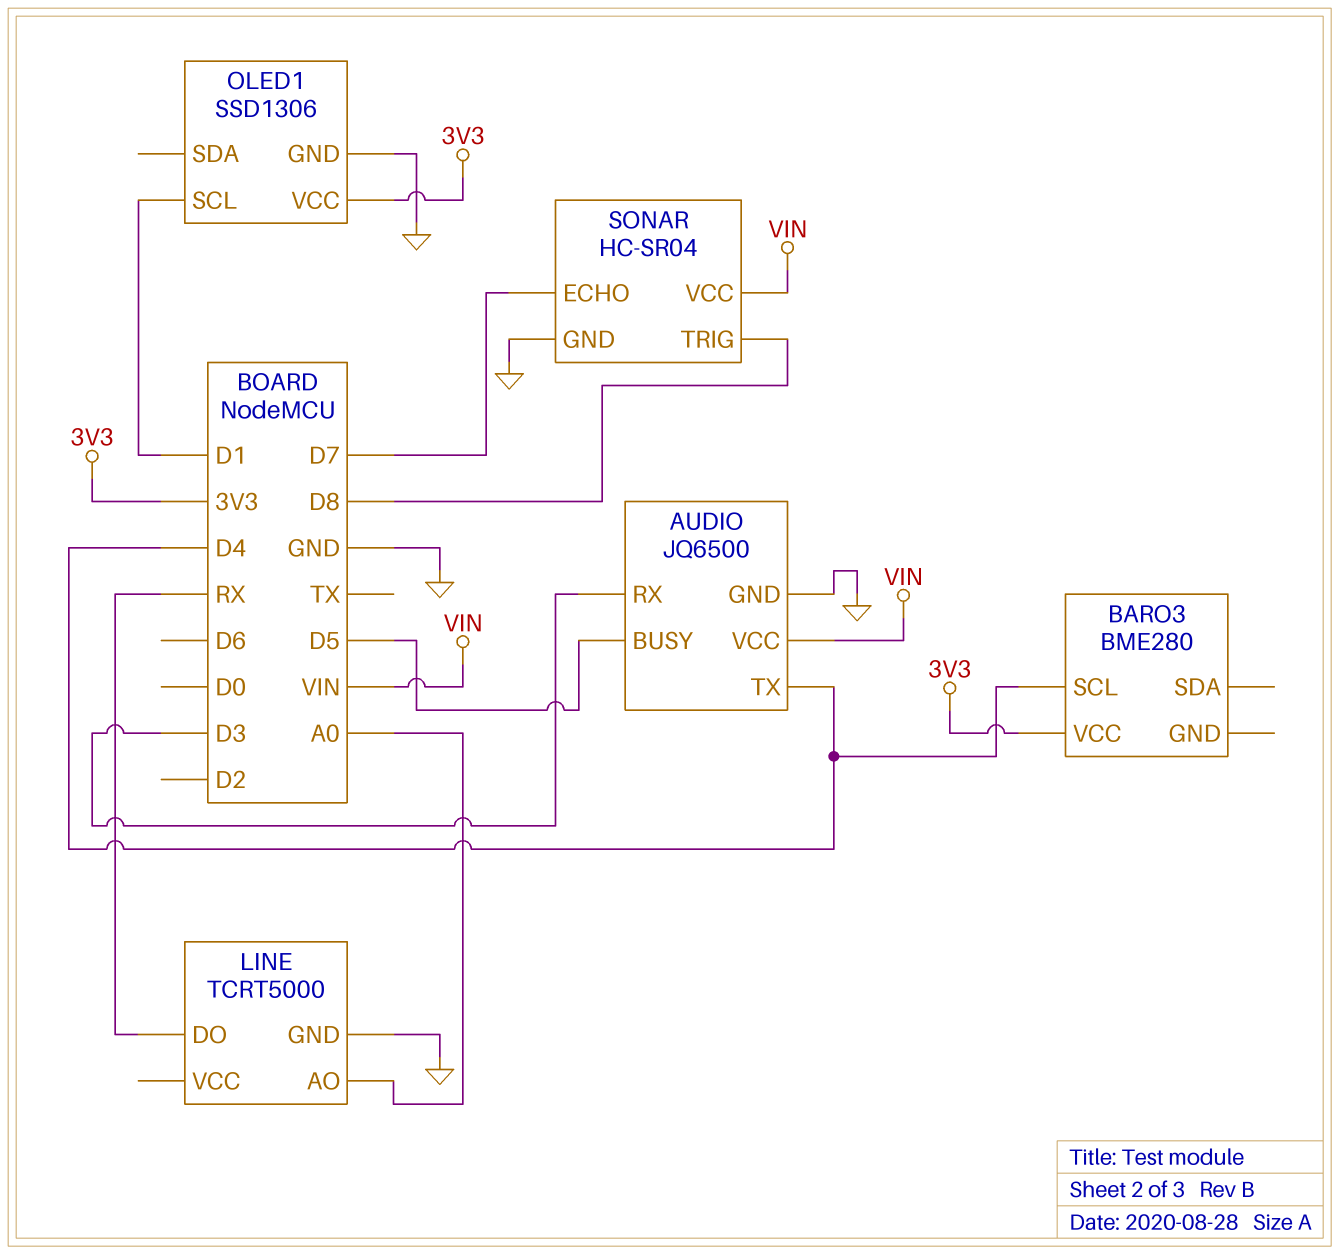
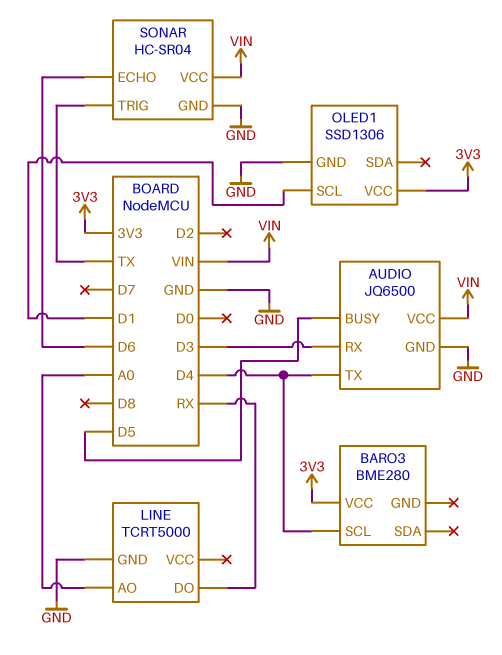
SONAR pin ECHO: D7 -> D6
SONAR pin TRIG: D8 -> TX

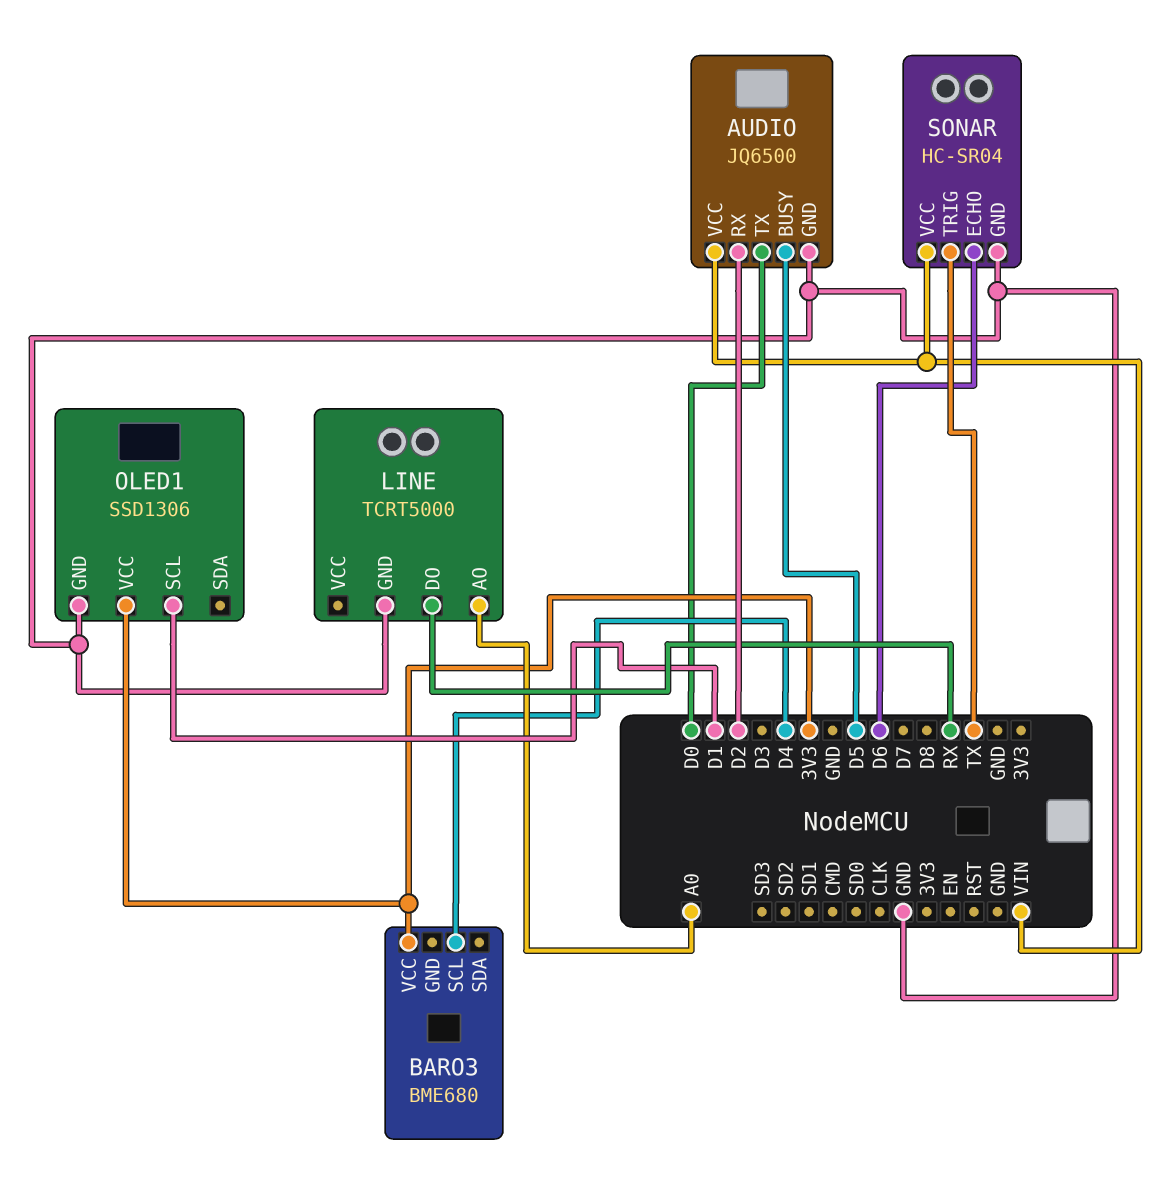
AUDIO pin RX: D3 -> D2
AUDIO pin TX: D4 -> D0
BARO3: BME280 -> BME680

